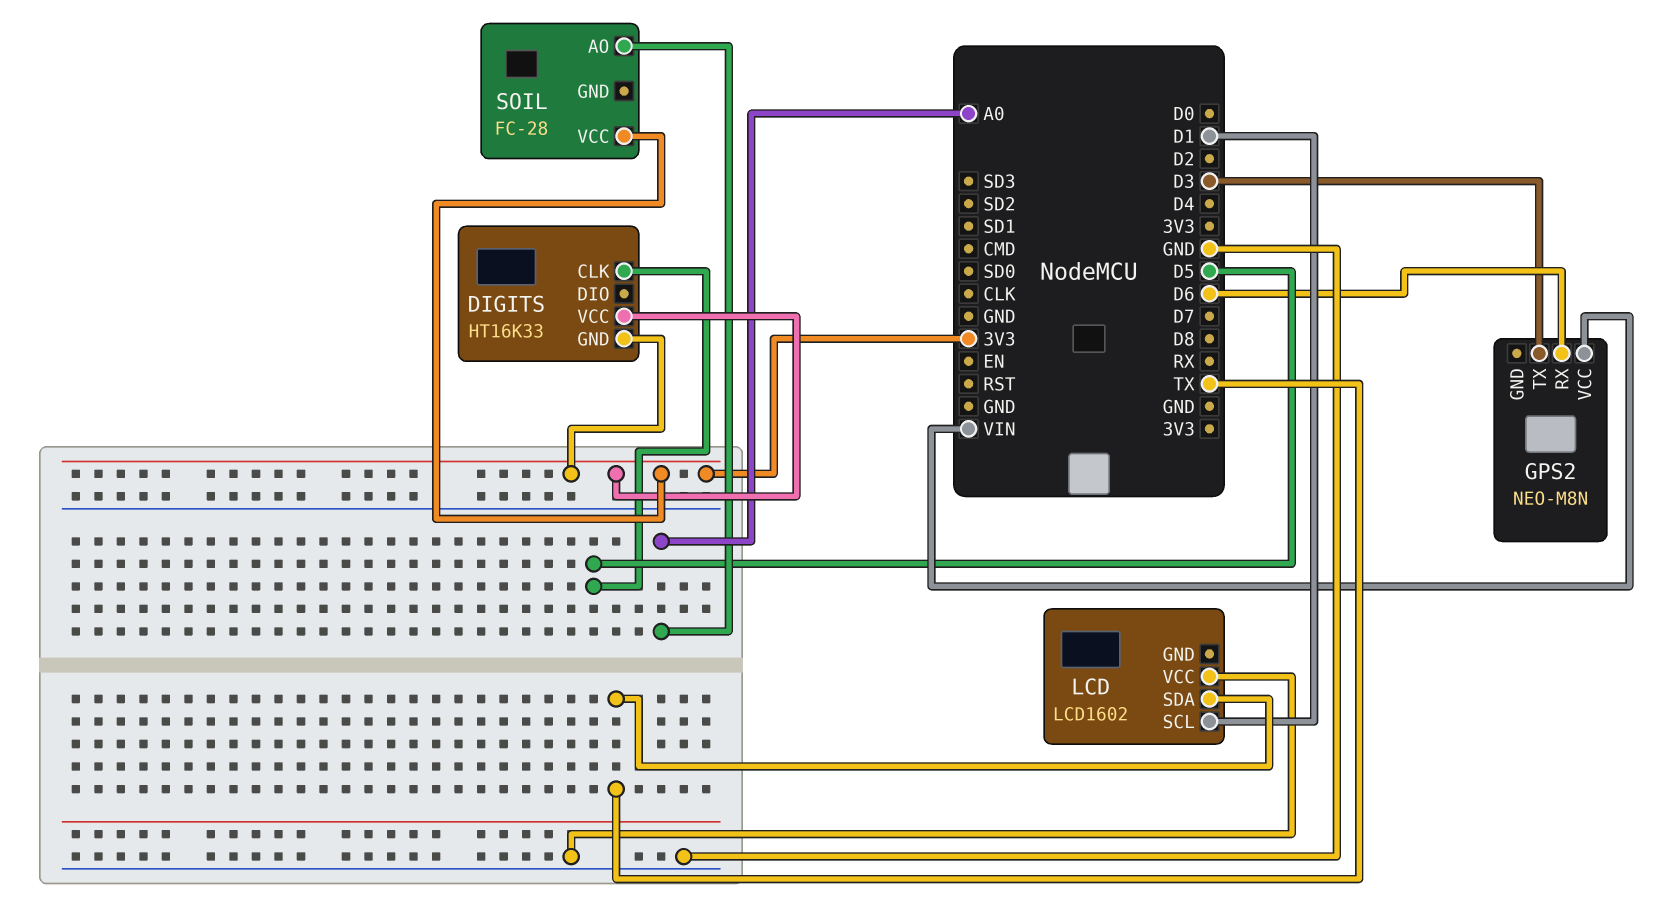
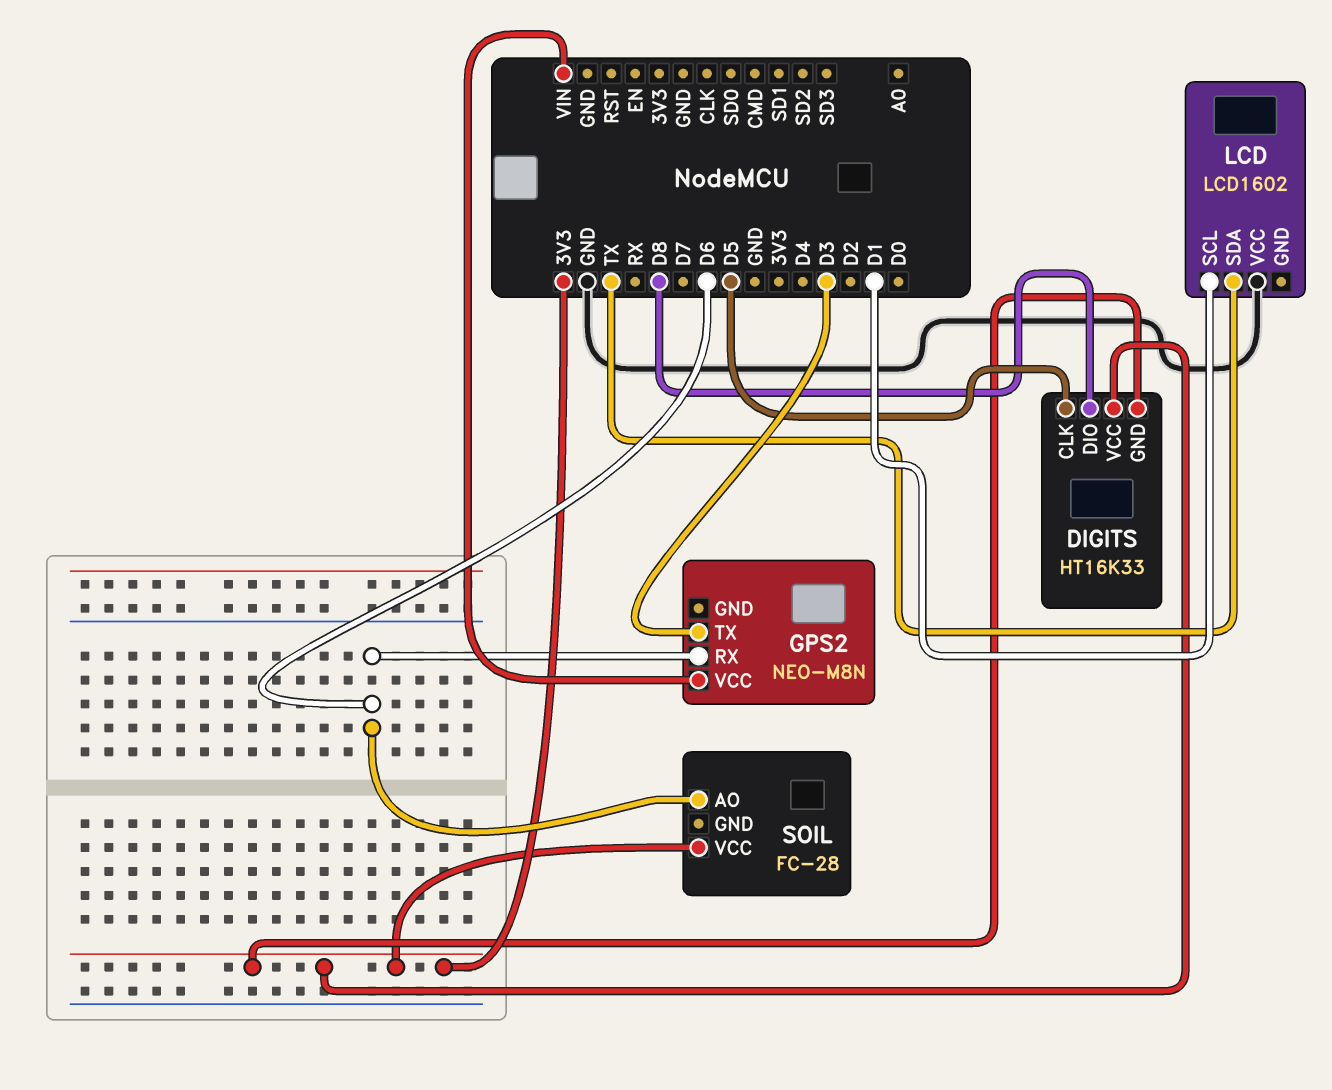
DIGITS pin DIO: none -> D8
SOIL pin AO: A0 -> D6

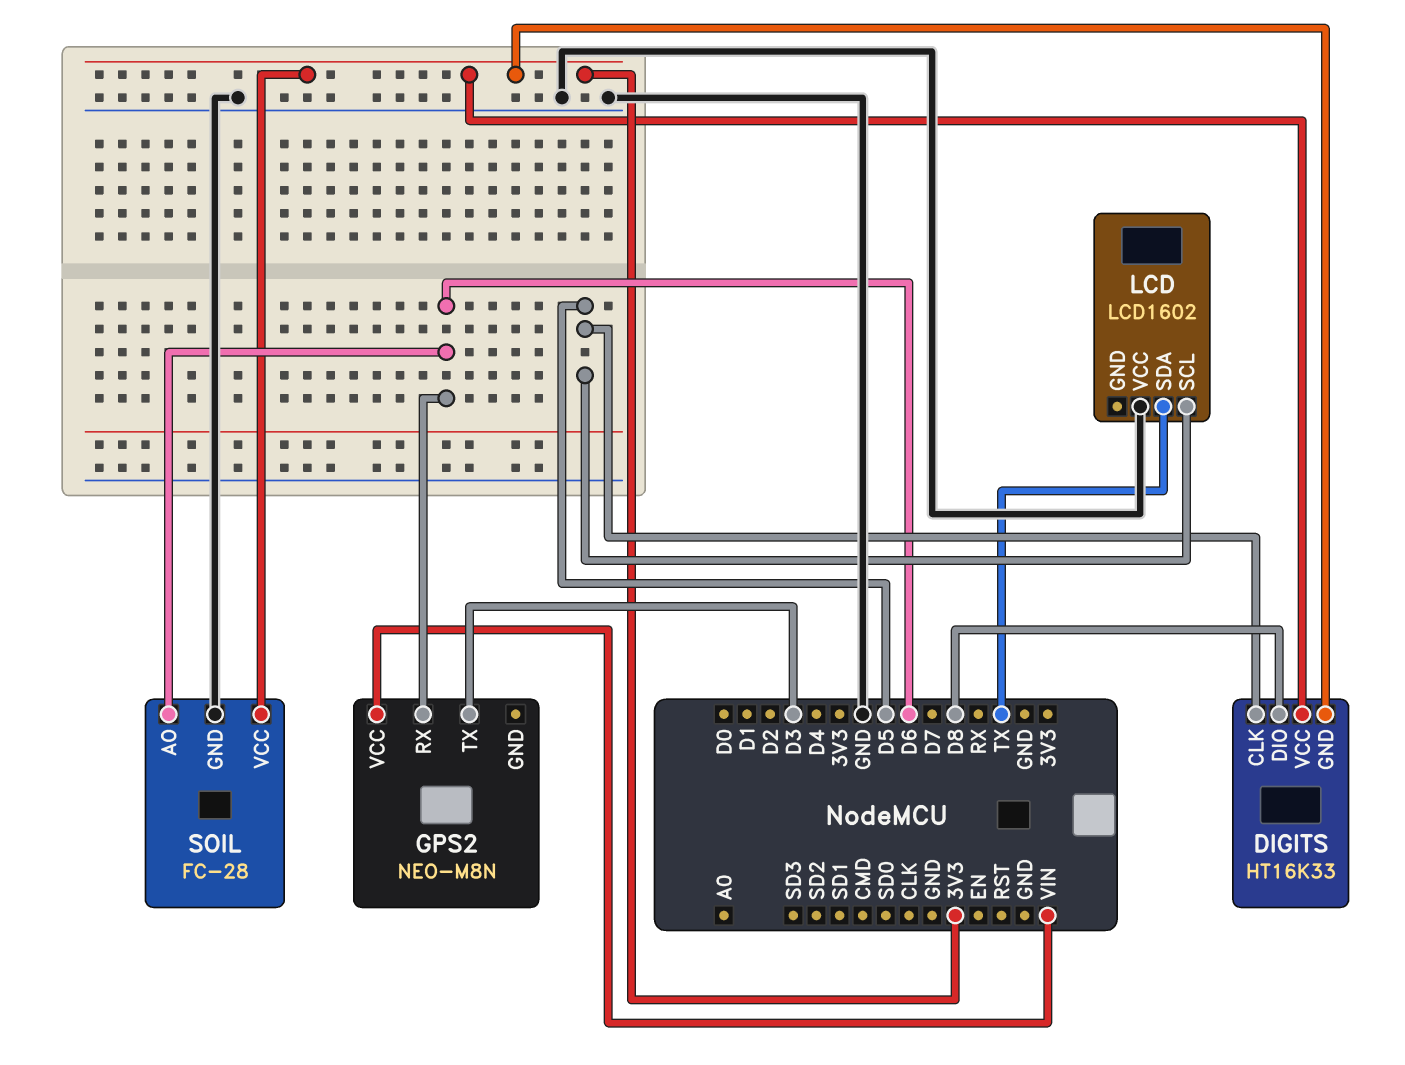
LCD pin SCL: D1 -> D5
SOIL pin GND: none -> GND

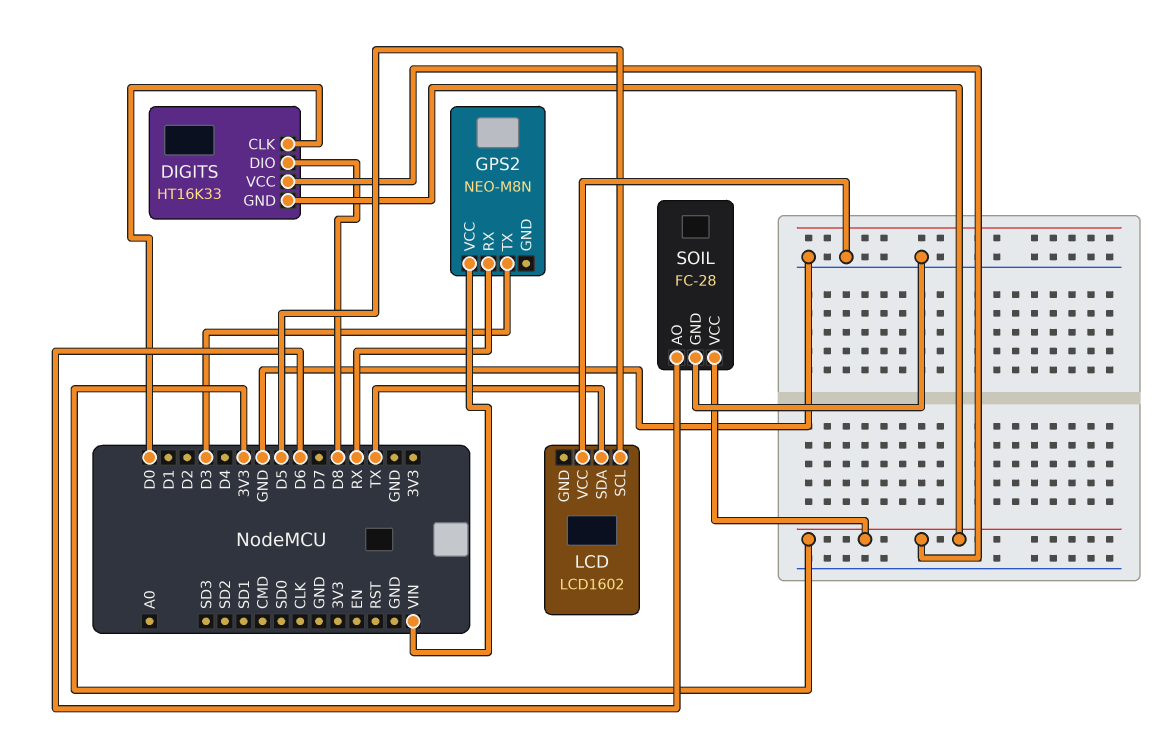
DIGITS pin CLK: D5 -> D0
GPS2 pin RX: D6 -> RX

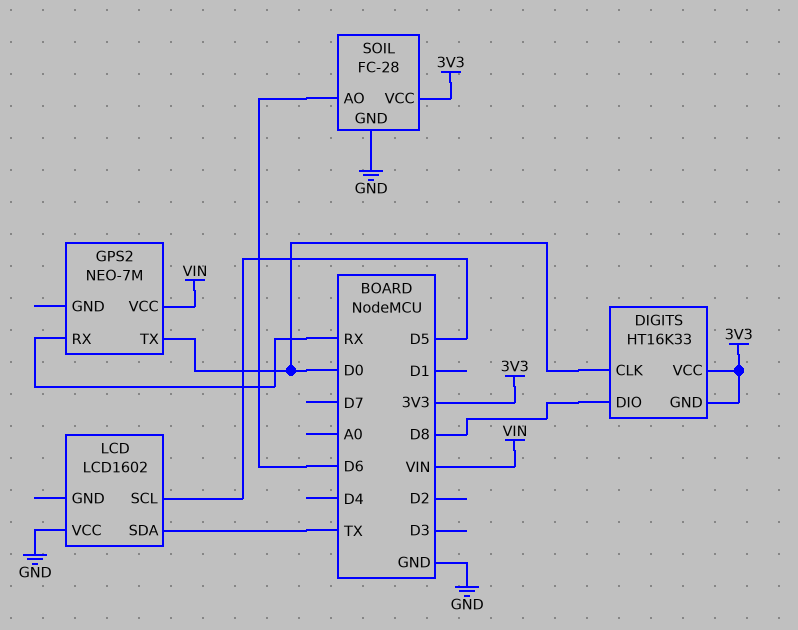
GPS2: NEO-M8N -> NEO-7M
GPS2 pin TX: D3 -> D0

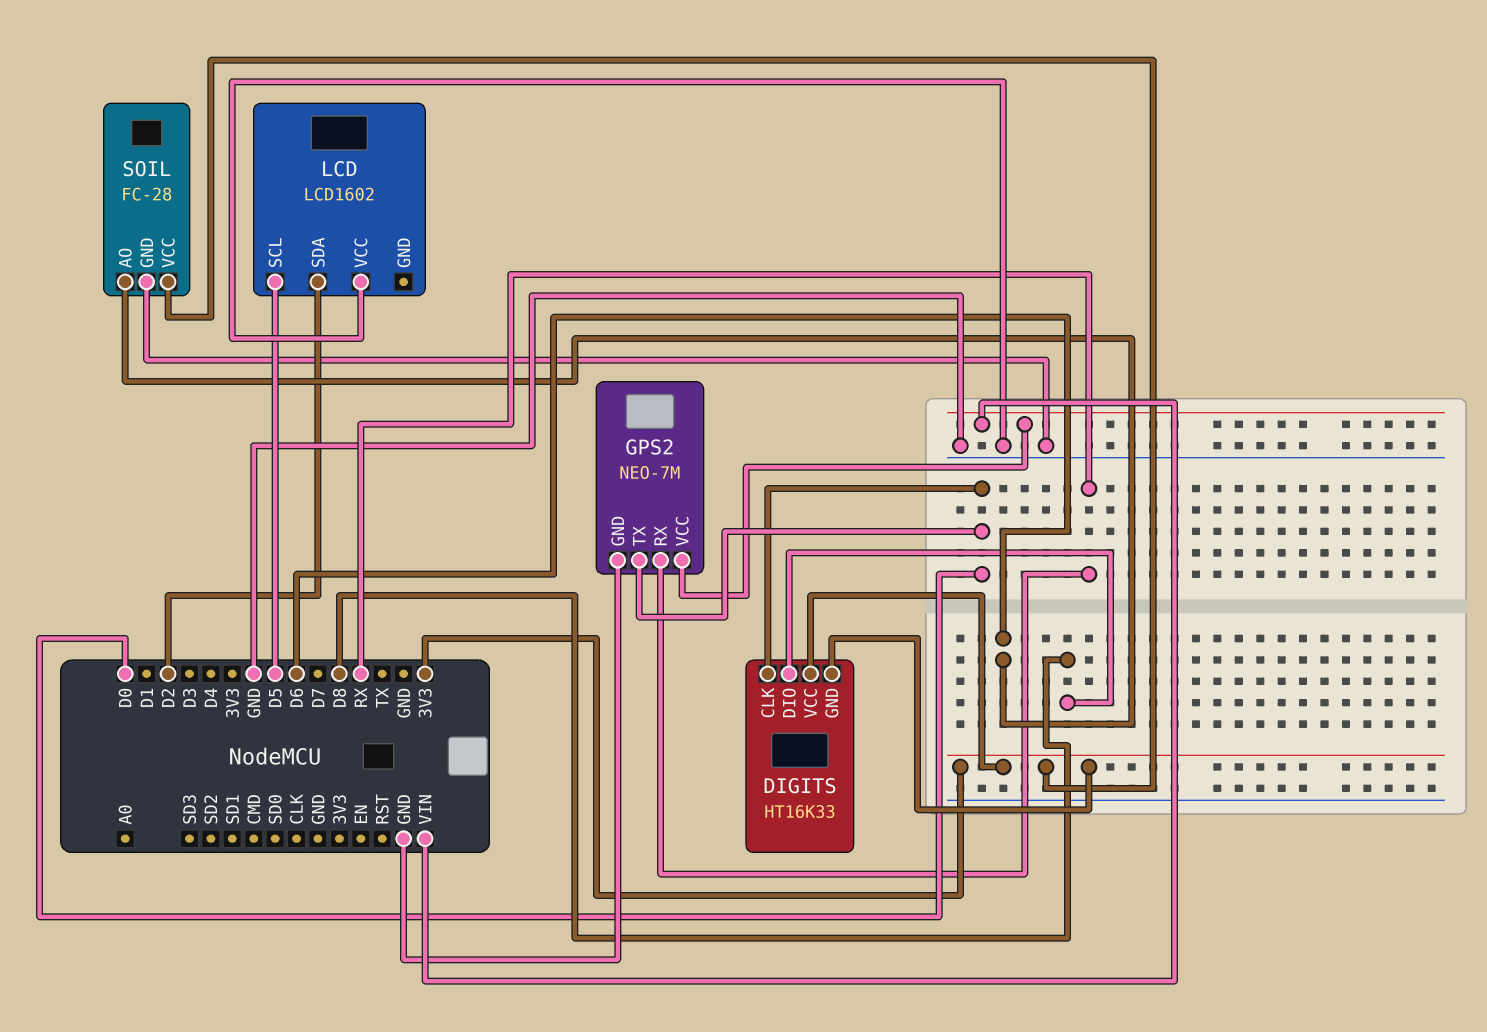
GPS2 pin GND: none -> GND
LCD pin SDA: TX -> D2

